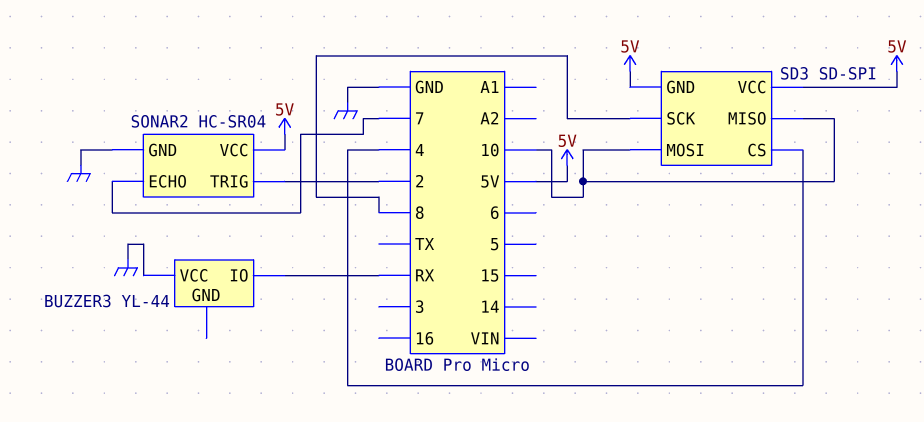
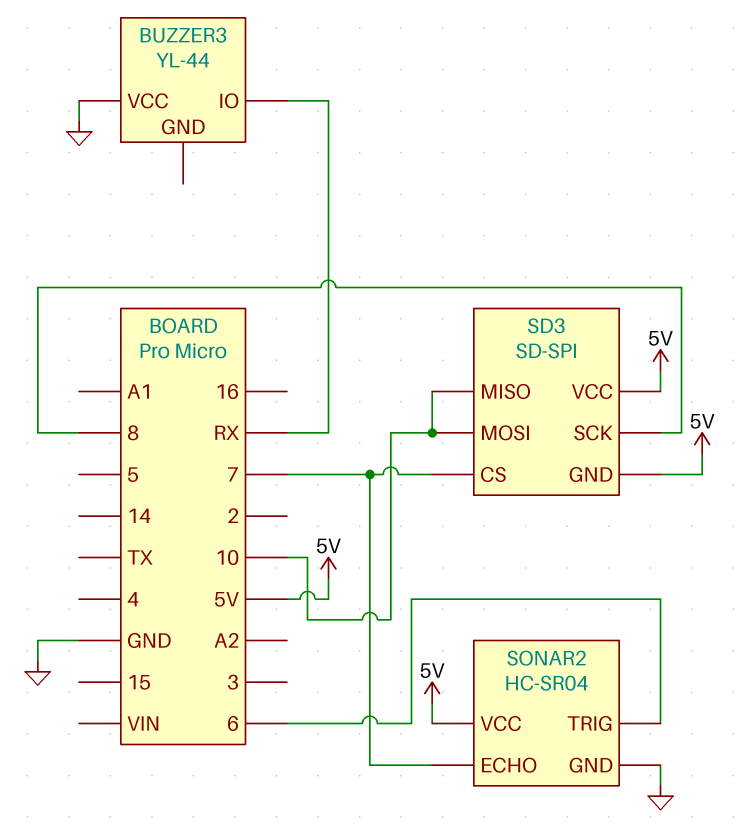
SD3 pin CS: 4 -> 7
SONAR2 pin TRIG: 2 -> 6

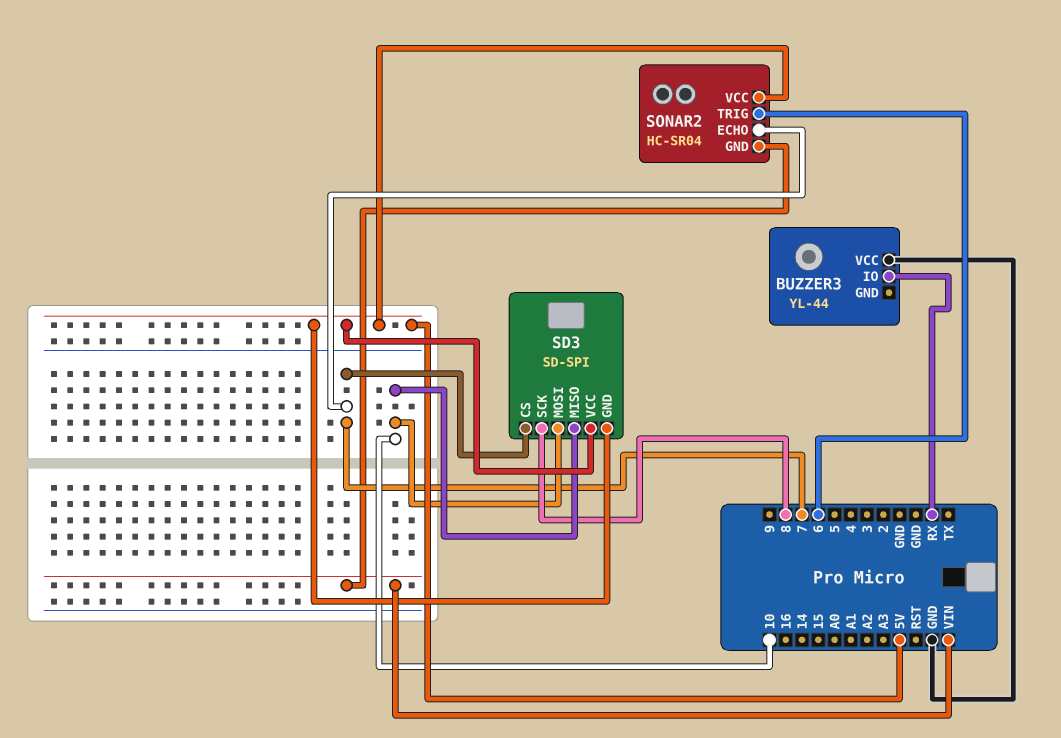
SONAR2 pin GND: GND -> VIN

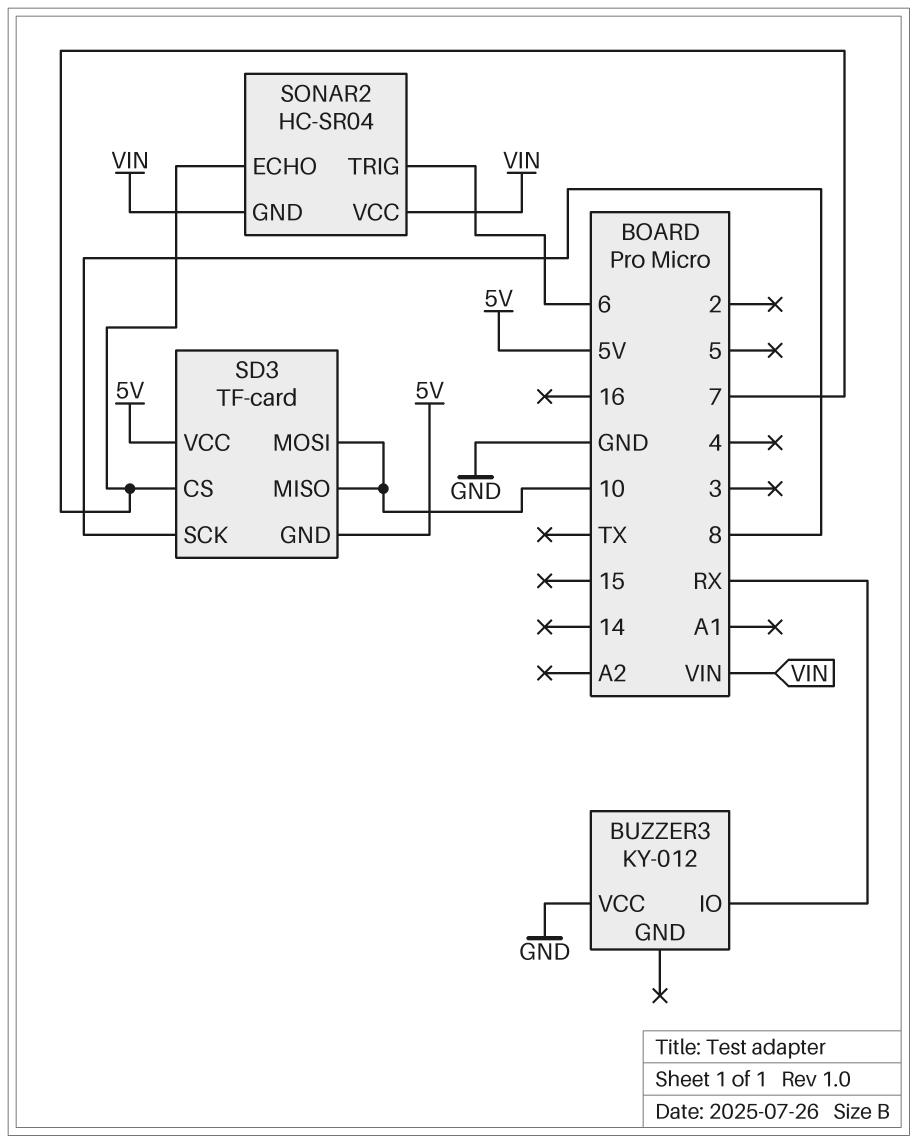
BUZZER3: YL-44 -> KY-012
SD3: SD-SPI -> TF-card
SONAR2 pin VCC: 5V -> VIN

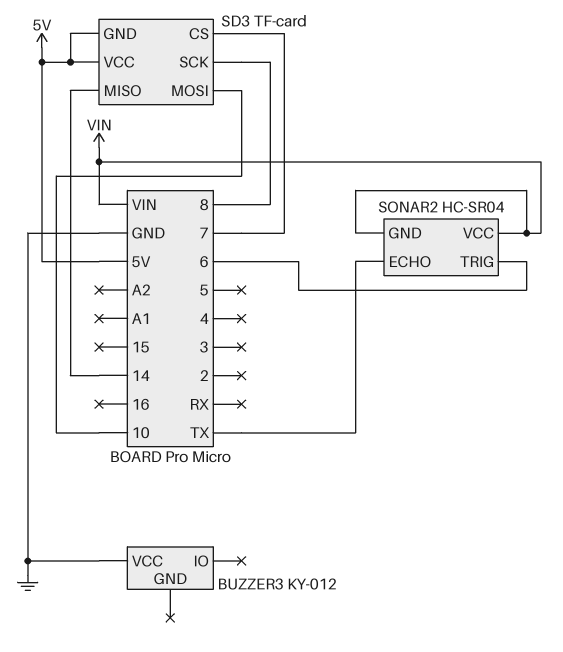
BUZZER3 pin IO: RX -> none
SD3 pin MISO: 10 -> 14
SONAR2 pin ECHO: 7 -> TX

